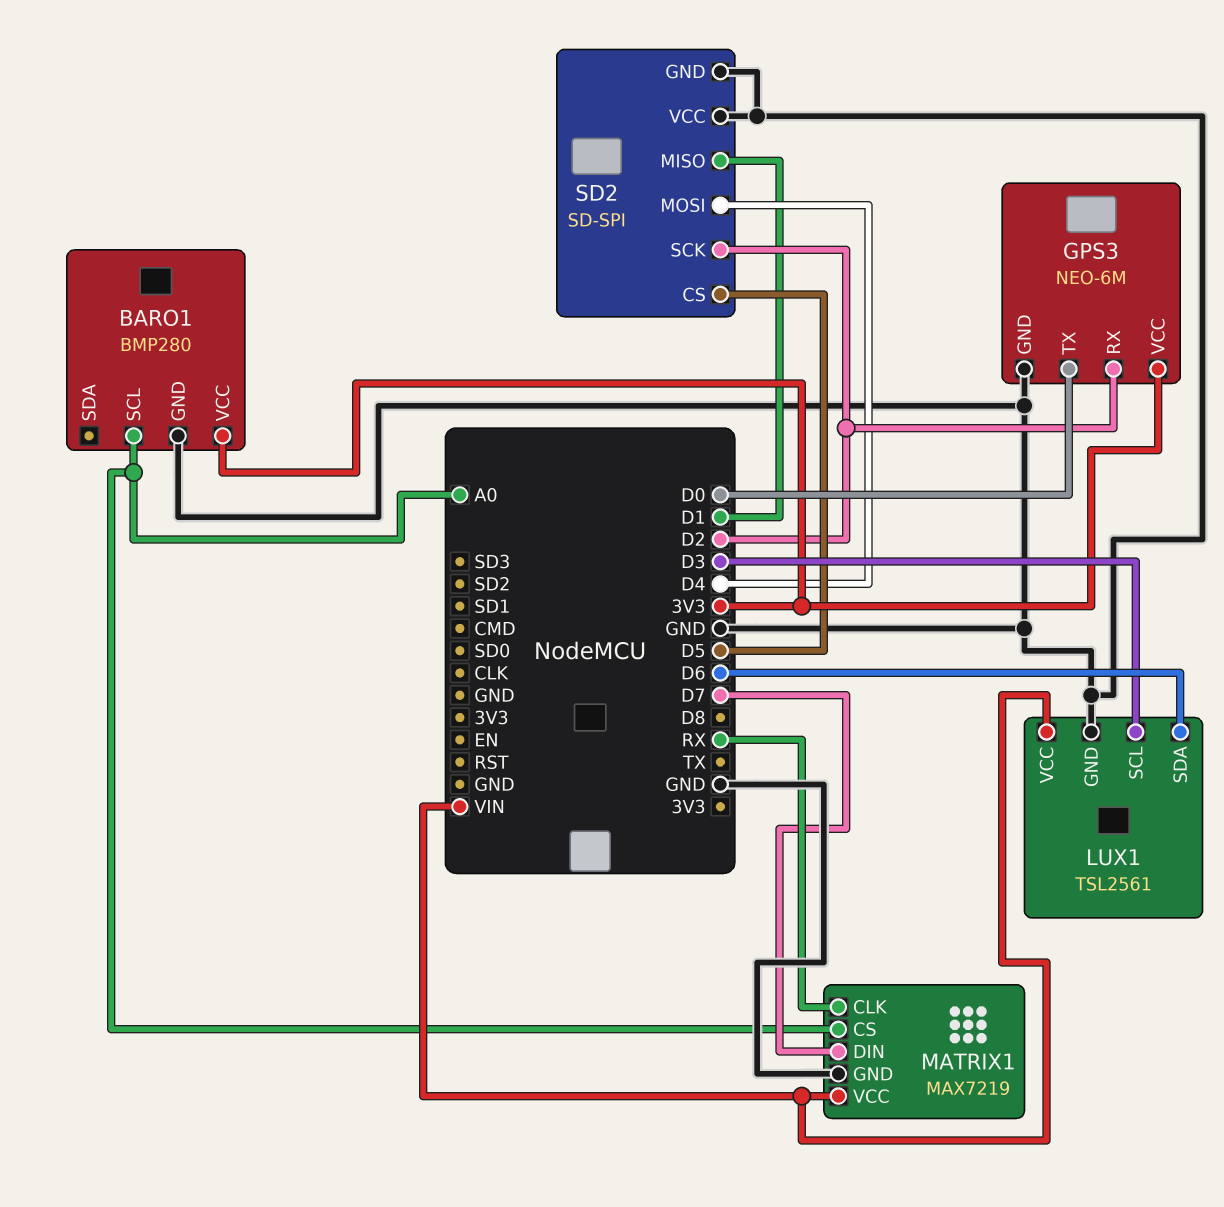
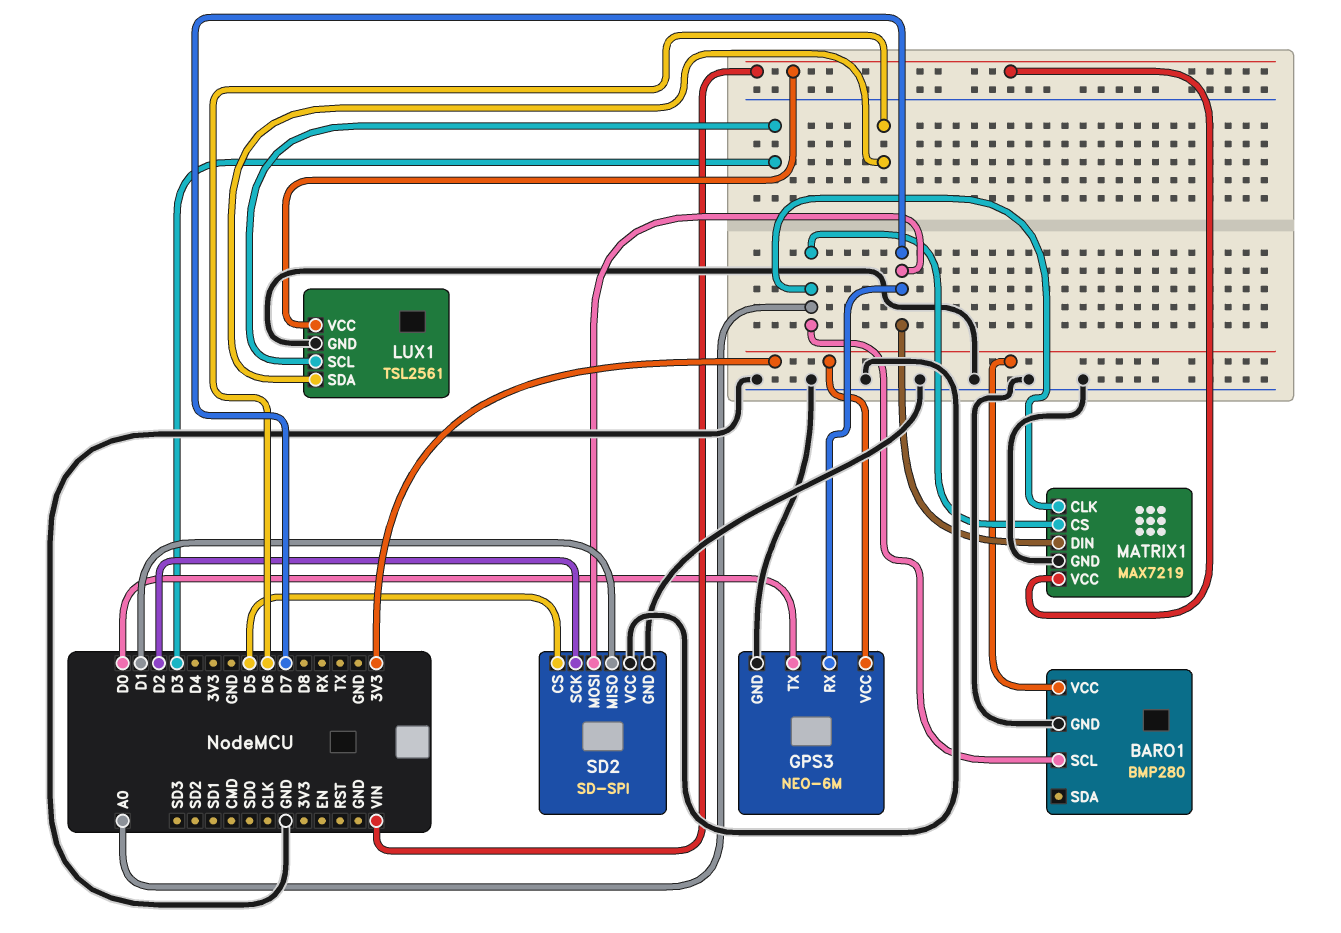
GPS3 pin RX: D2 -> D7
MATRIX1 pin CLK: RX -> A0
SD2 pin MOSI: D4 -> D7

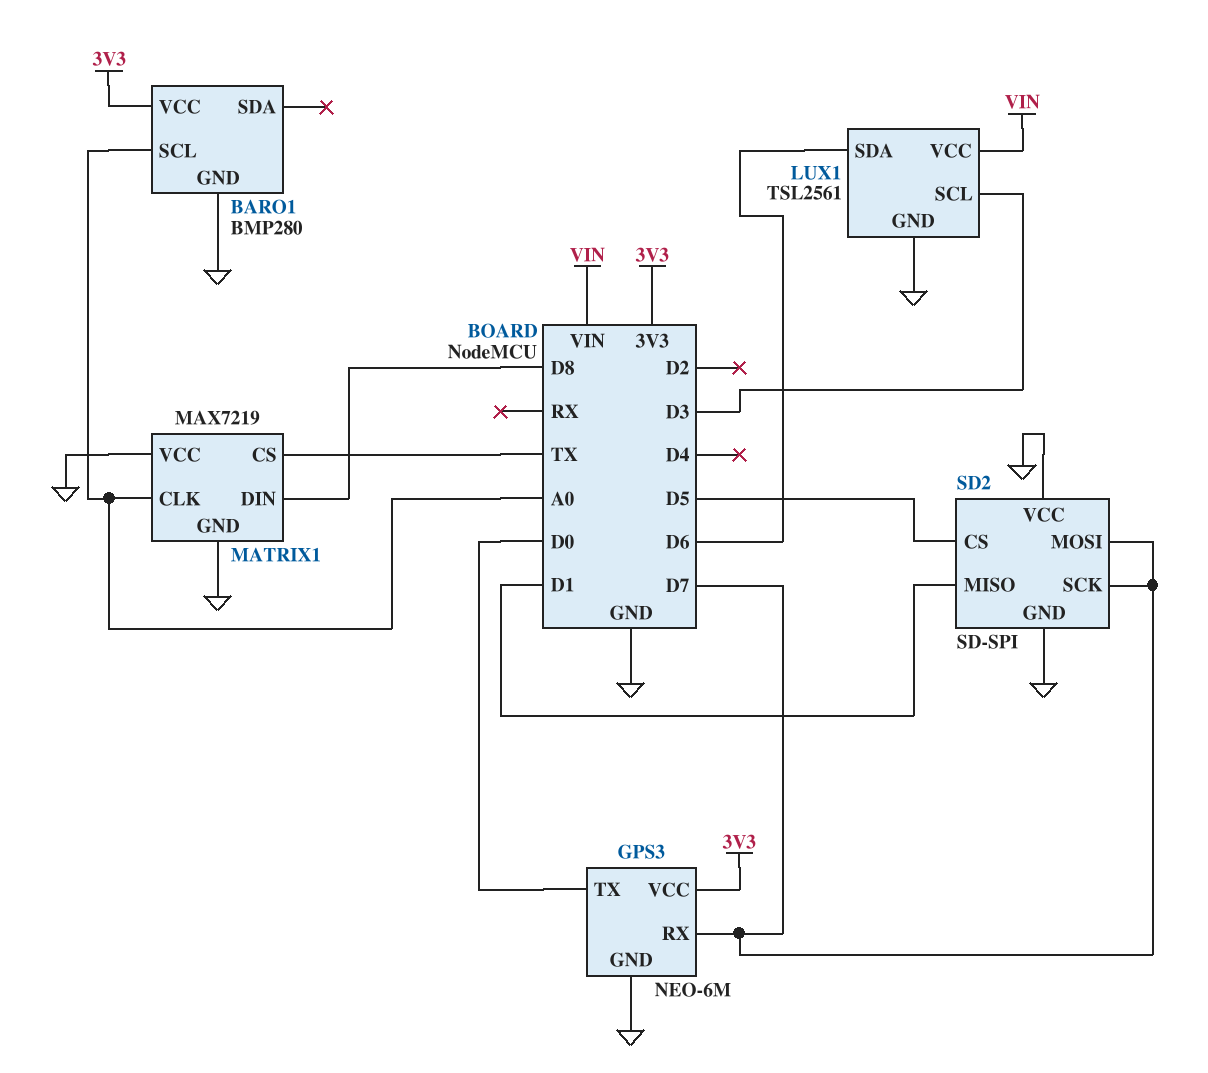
MATRIX1 pin CS: A0 -> TX
MATRIX1 pin DIN: D7 -> D8
MATRIX1 pin VCC: VIN -> GND
SD2 pin SCK: D2 -> D7

